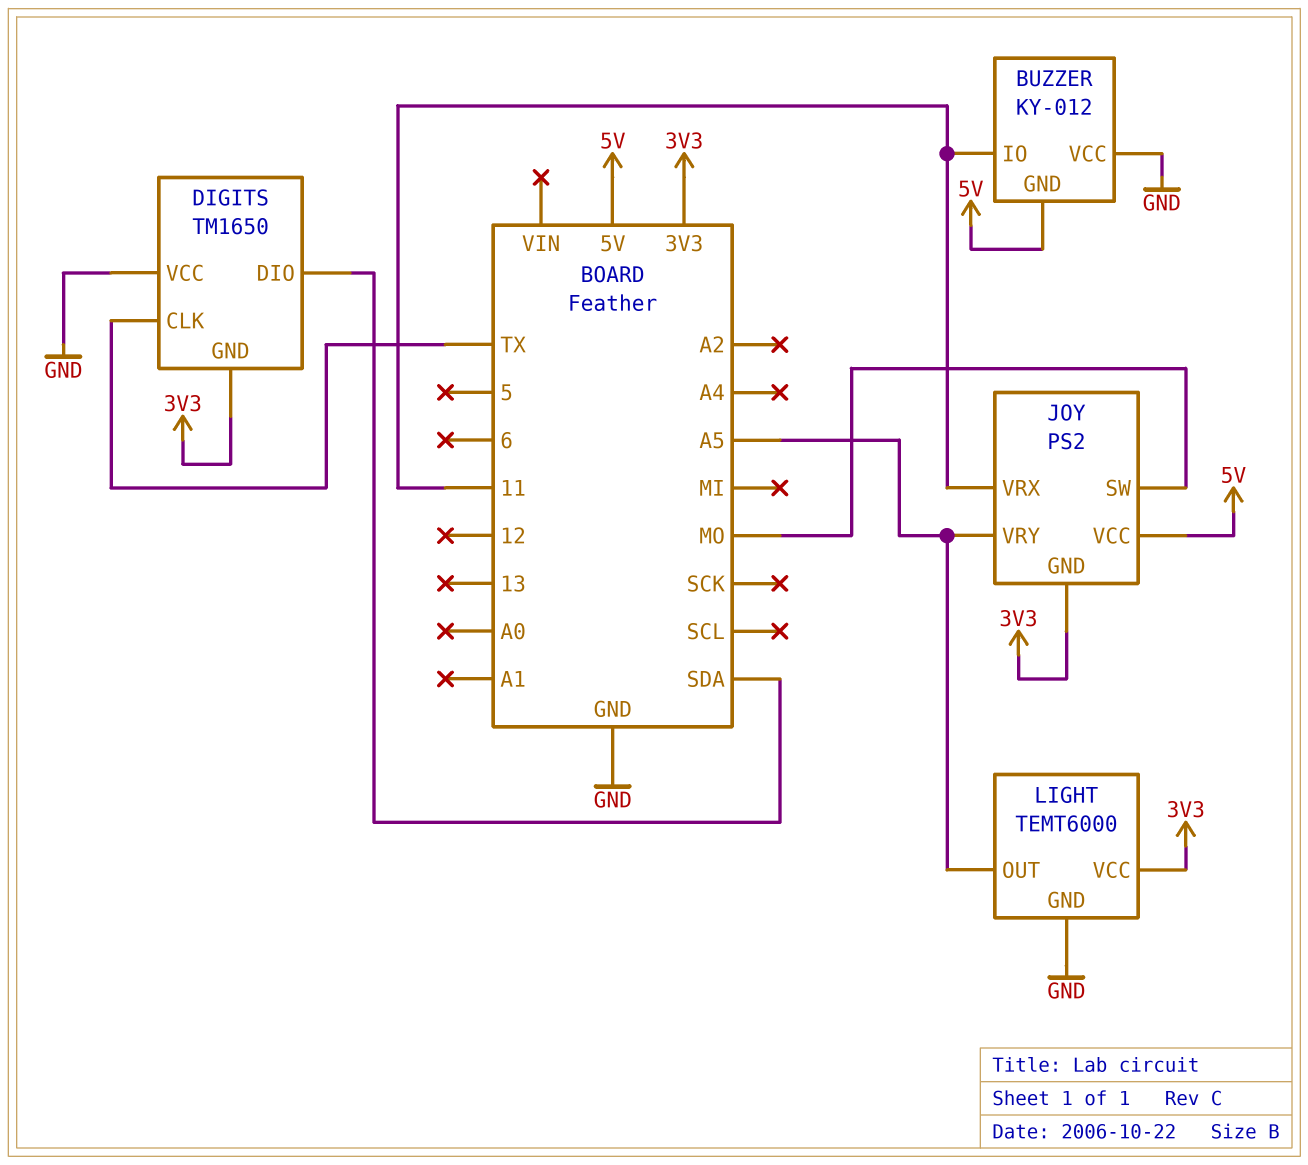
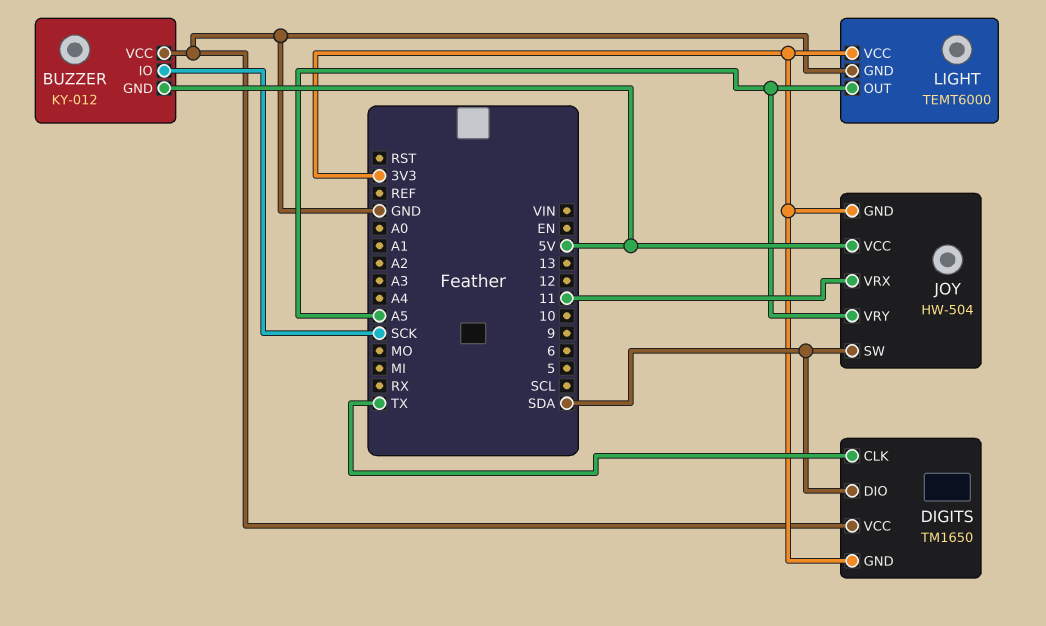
BUZZER pin IO: 11 -> SCK
JOY: PS2 -> HW-504
JOY pin SW: MO -> SDA

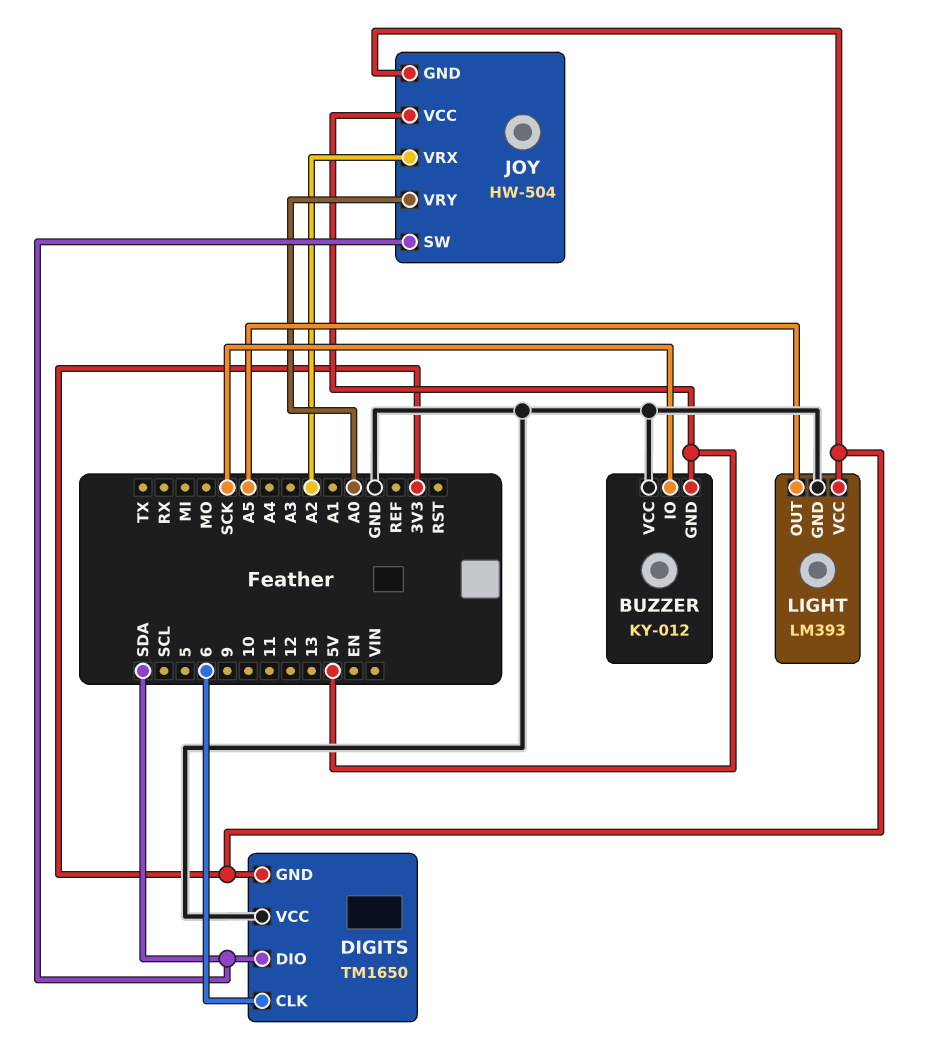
DIGITS pin CLK: TX -> 6
JOY pin VRX: 11 -> A2
JOY pin VRY: A5 -> A0
LIGHT: TEMT6000 -> LM393

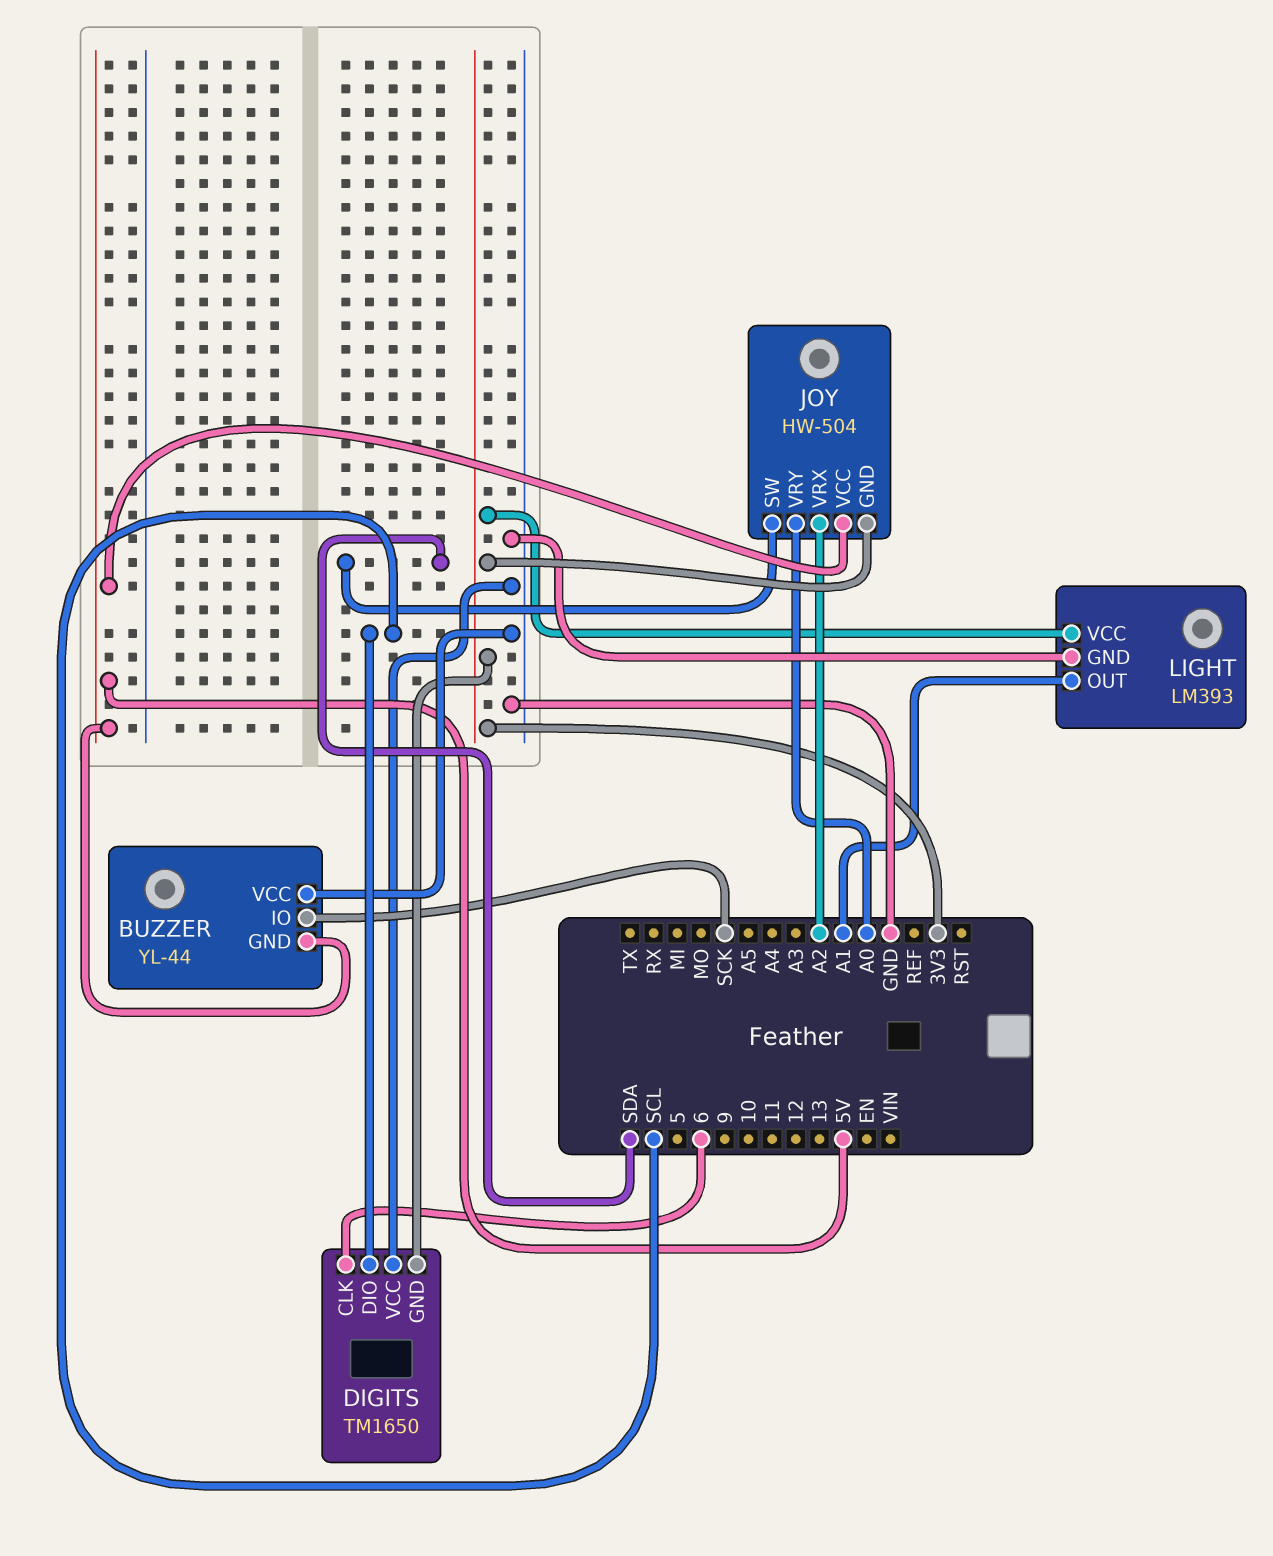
BUZZER: KY-012 -> YL-44
DIGITS pin DIO: SDA -> SCL
LIGHT pin OUT: A5 -> A1

